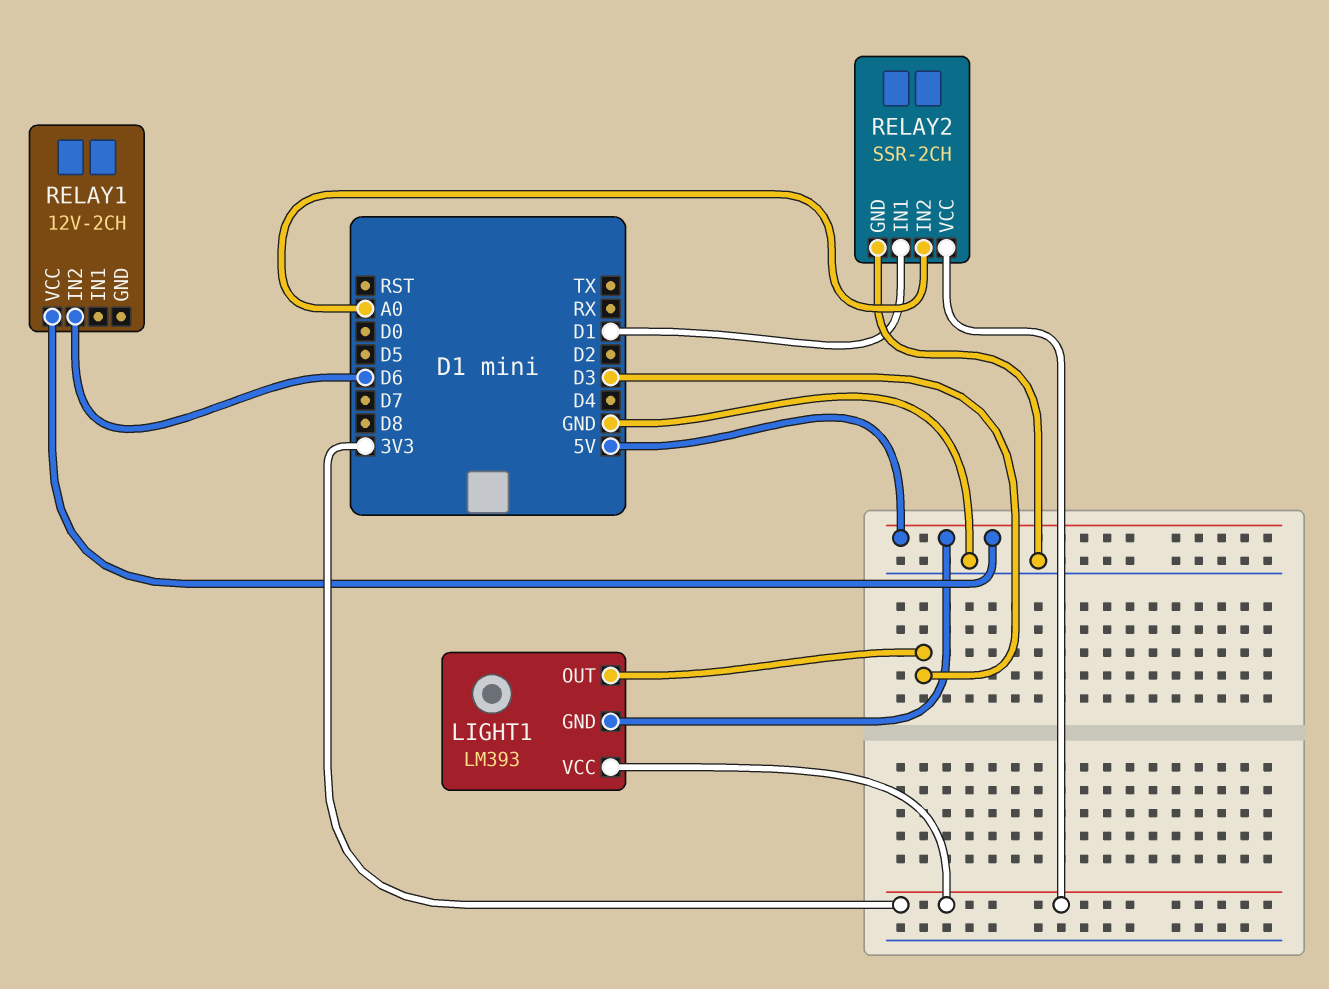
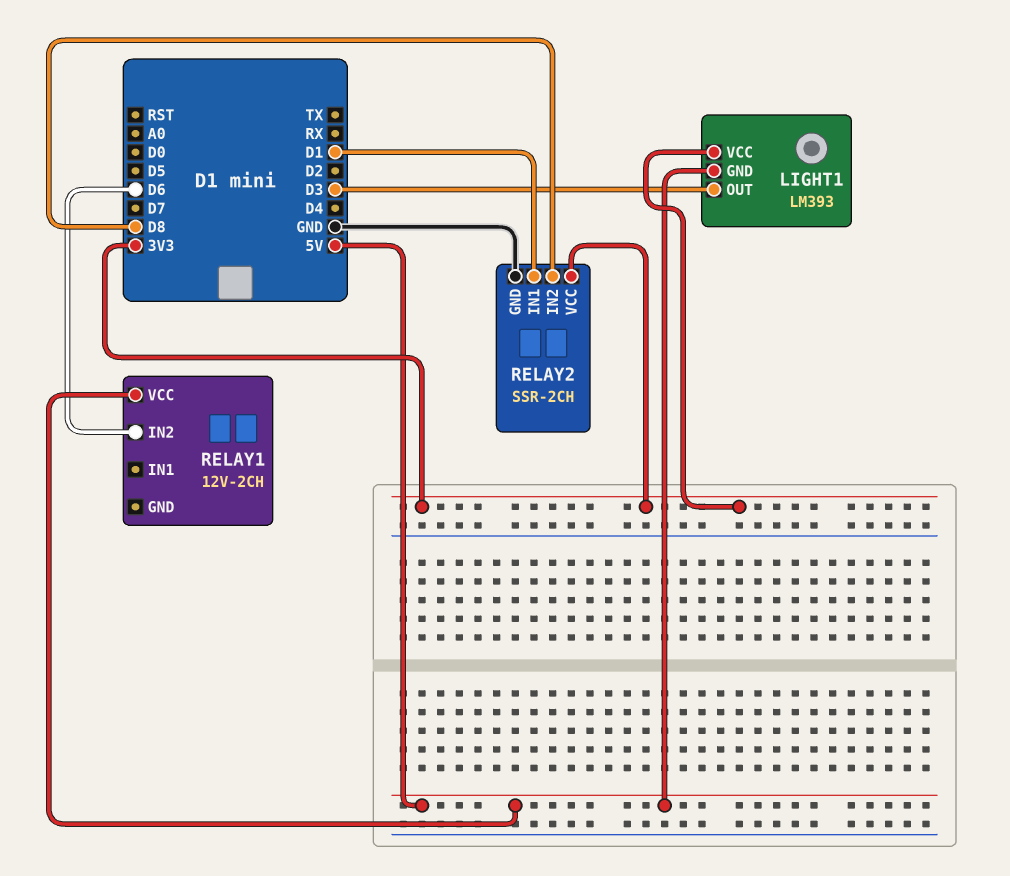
RELAY2 pin IN2: A0 -> D8

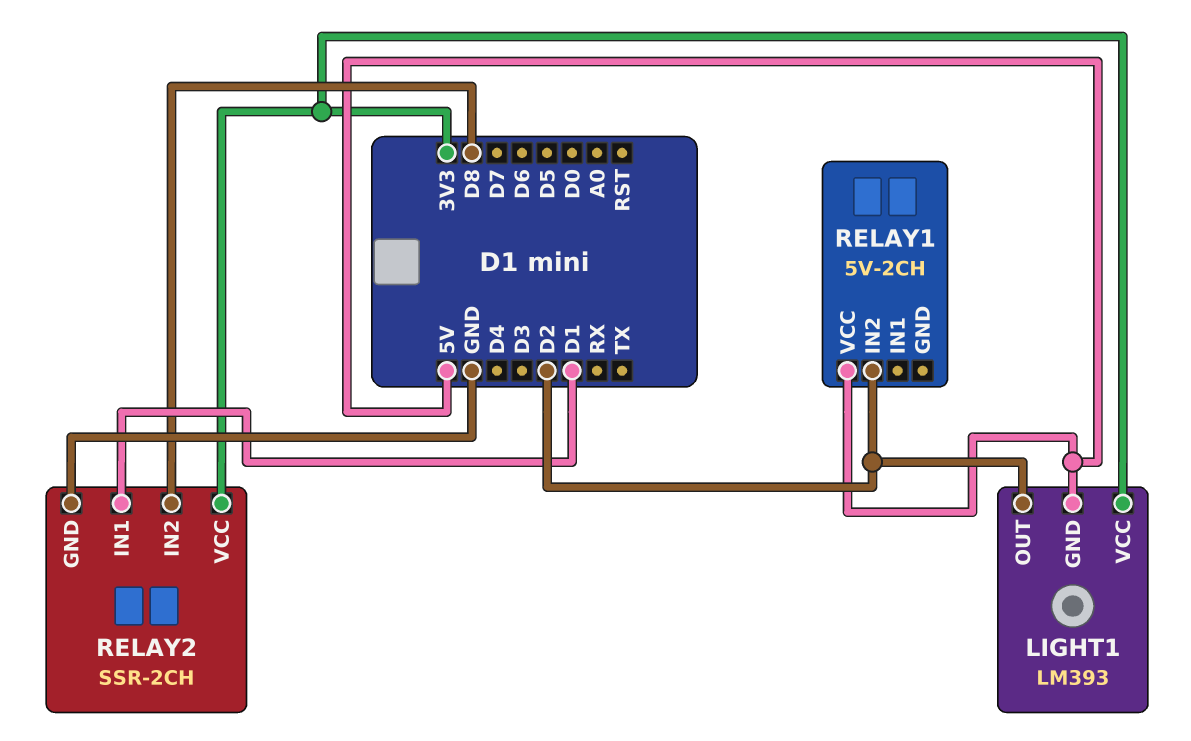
LIGHT1 pin OUT: D3 -> D2
RELAY1: 12V-2CH -> 5V-2CH
RELAY1 pin IN2: D6 -> D2

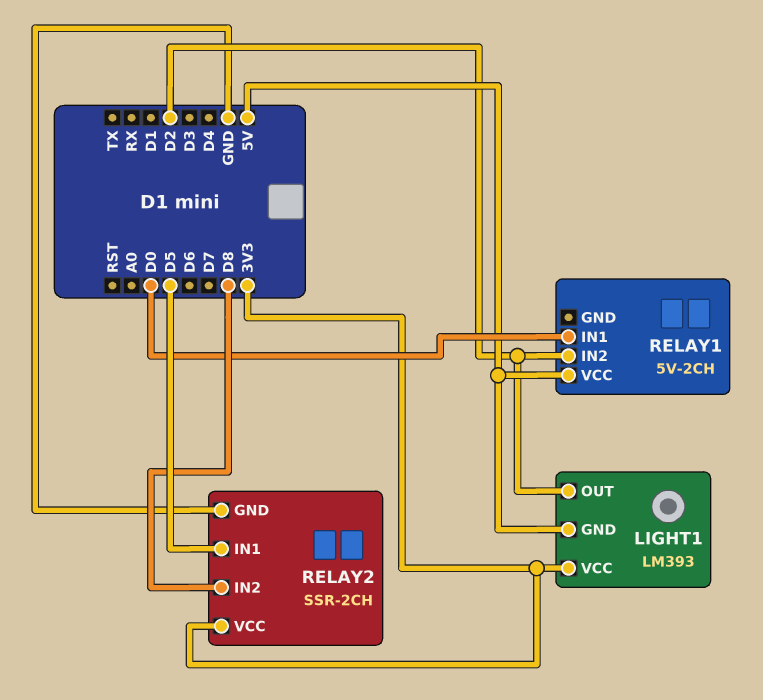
RELAY1 pin IN1: none -> D0
RELAY2 pin IN1: D1 -> D5

